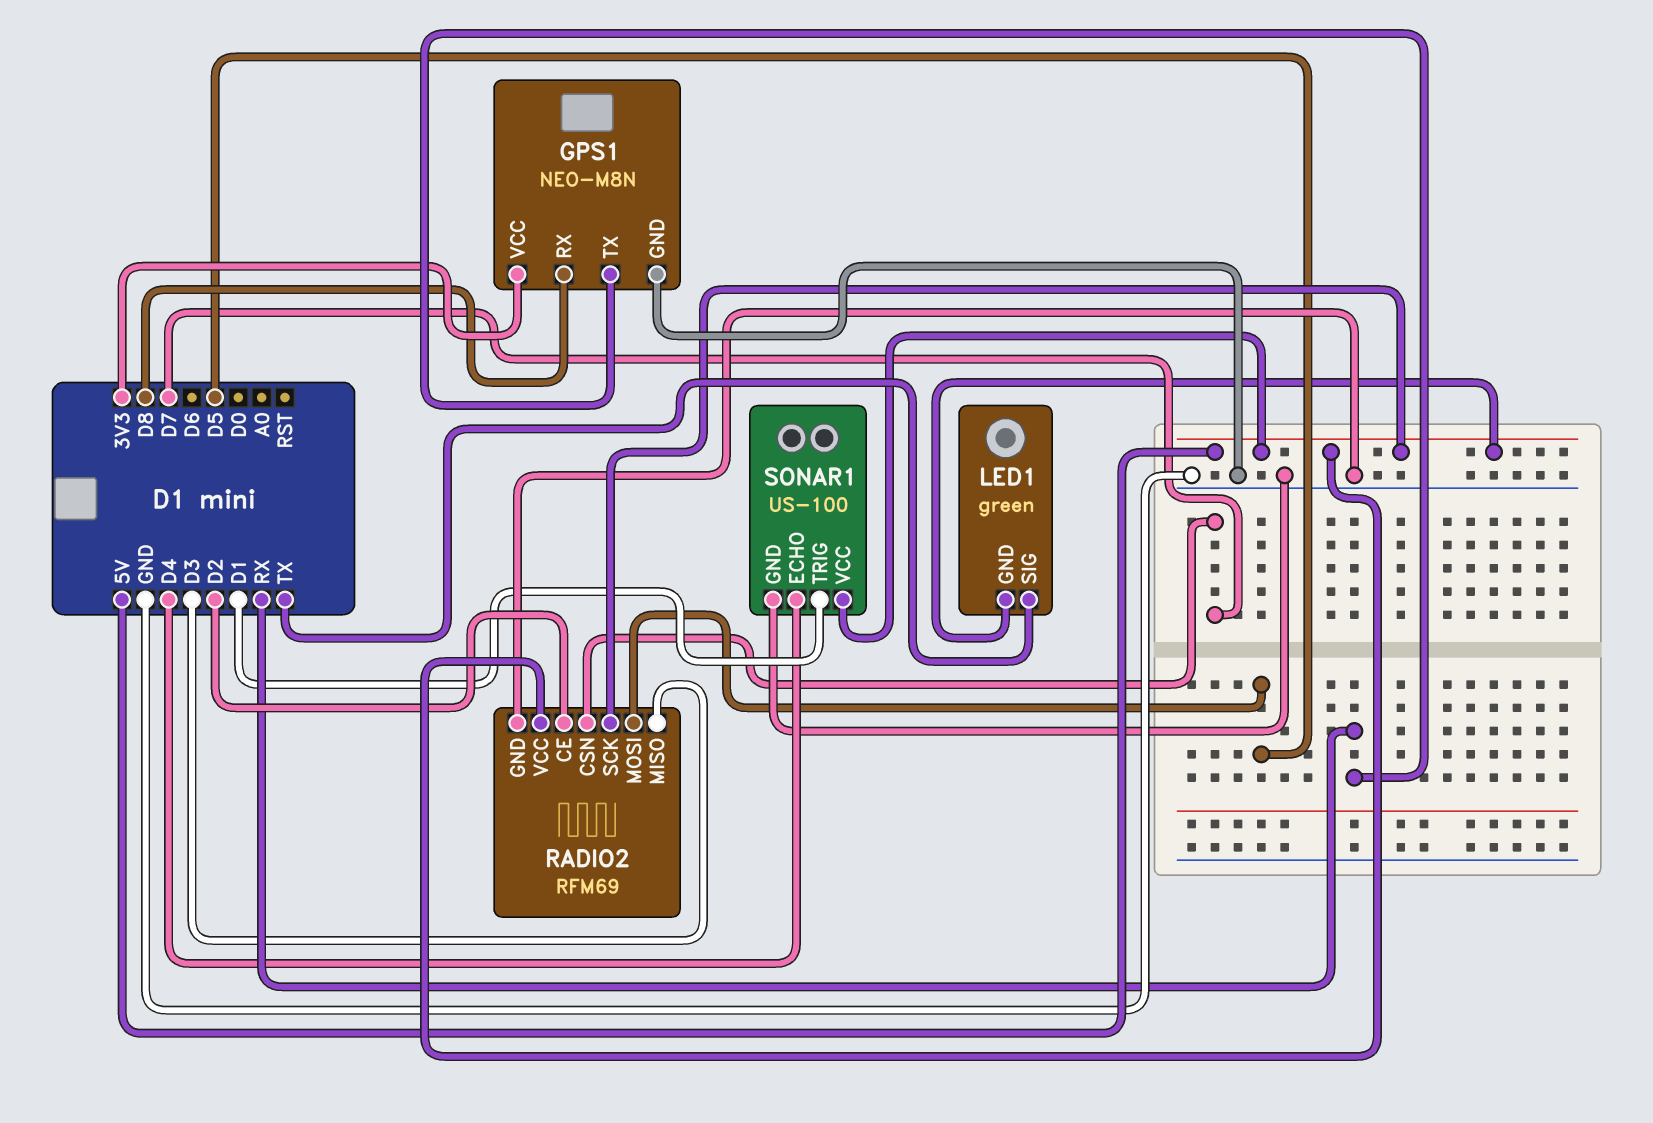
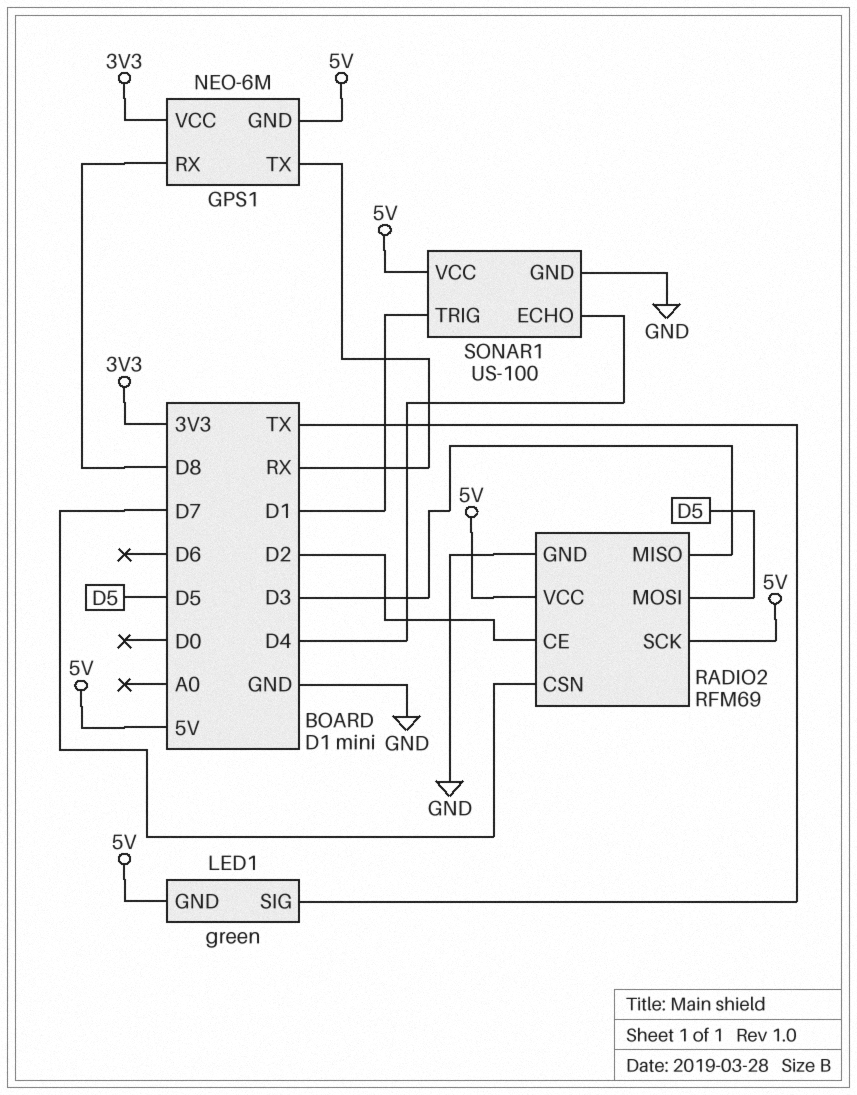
GPS1: NEO-M8N -> NEO-6M
GPS1 pin GND: GND -> 5V

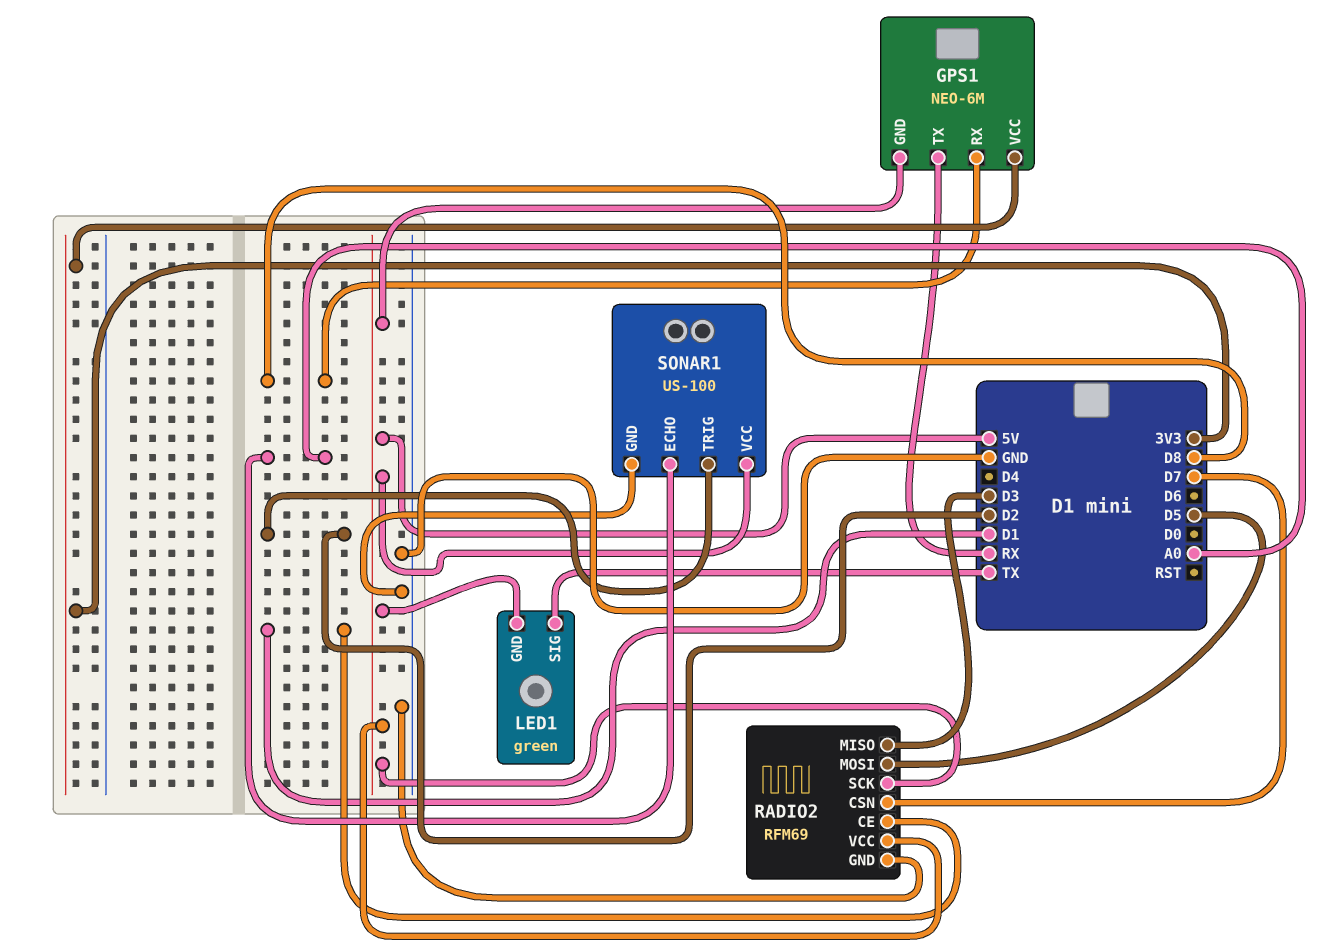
RADIO2 pin CE: D2 -> D1
SONAR1 pin ECHO: D4 -> A0
SONAR1 pin TRIG: D1 -> D2

